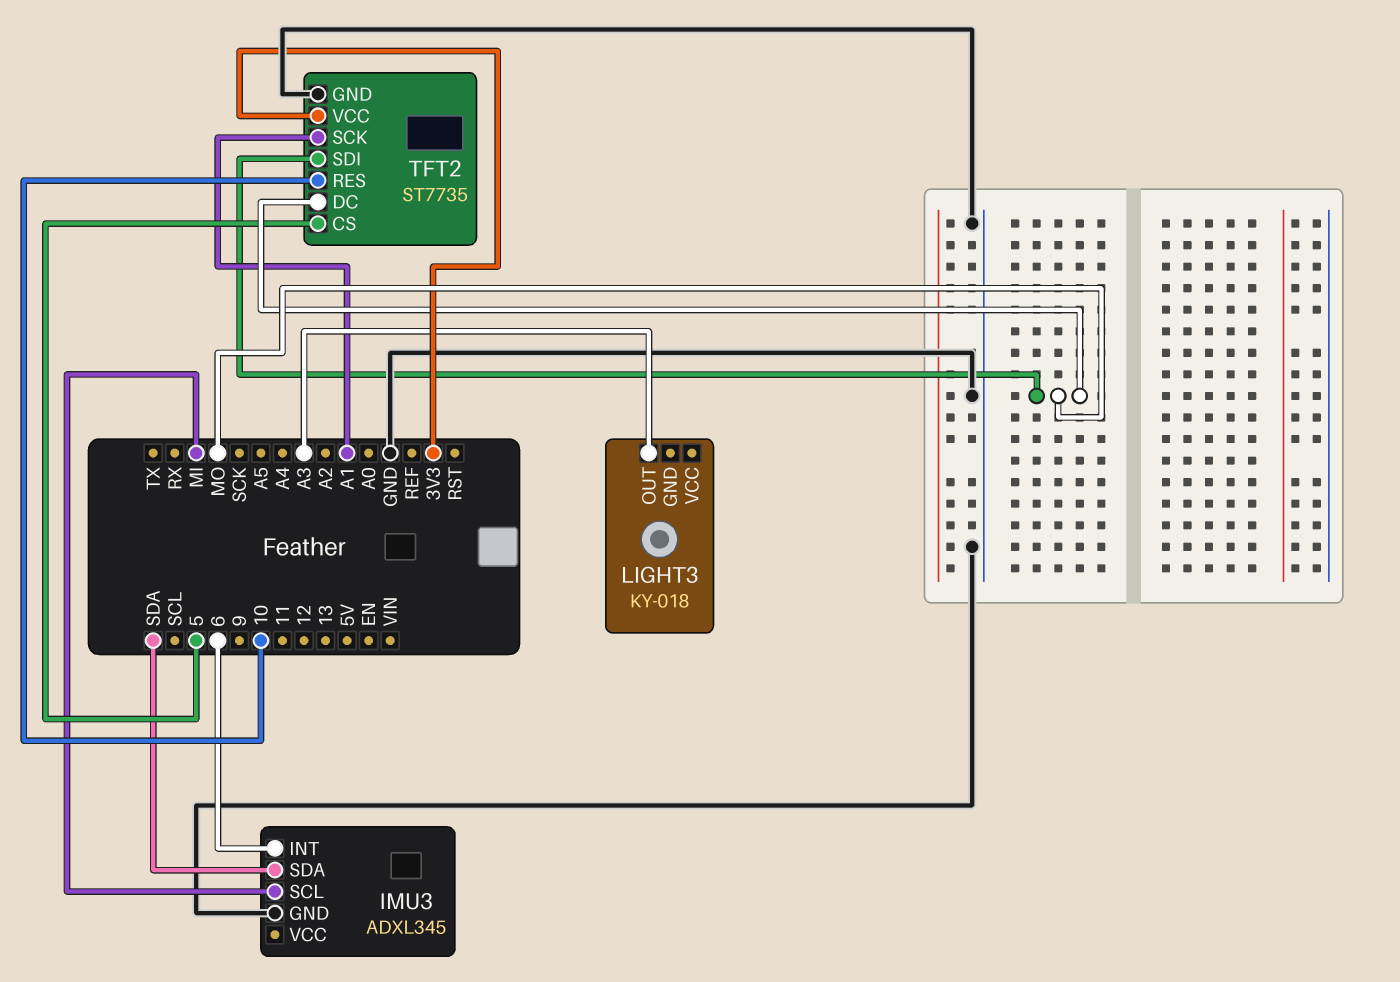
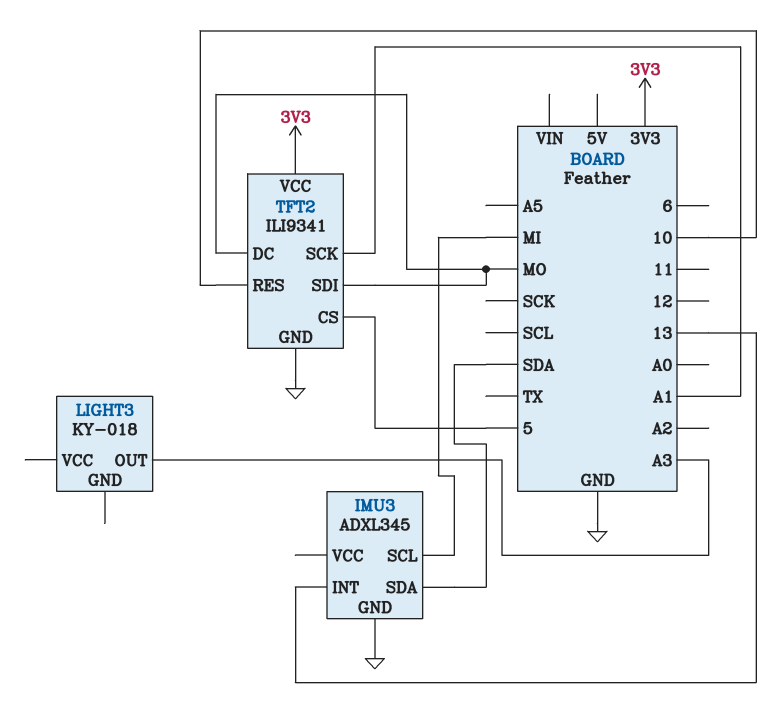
IMU3 pin INT: 6 -> 13
TFT2: ST7735 -> ILI9341

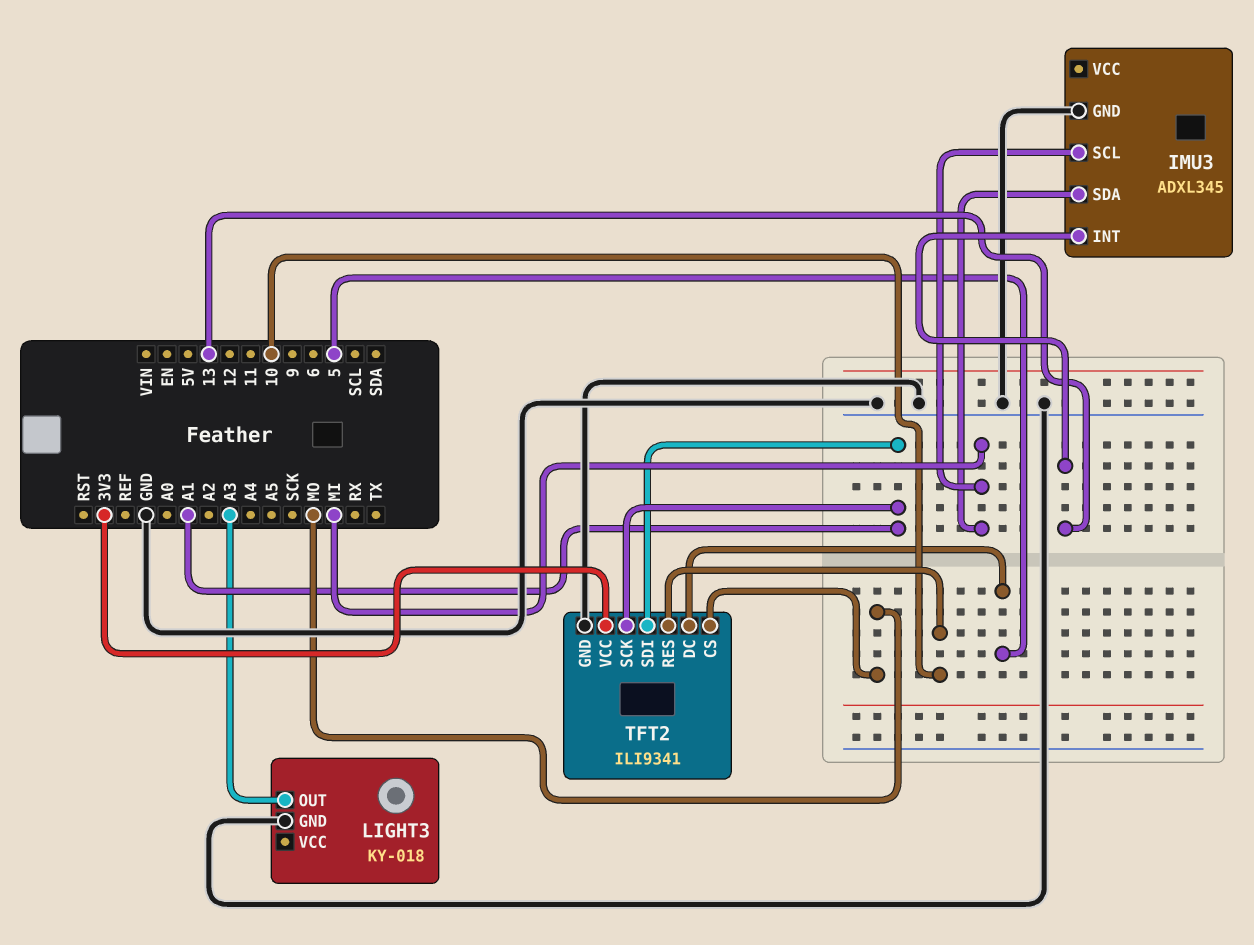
IMU3 pin SDA: SDA -> MI
LIGHT3 pin GND: none -> GND
TFT2 pin CS: 5 -> MO
TFT2 pin DC: MO -> 5
TFT2 pin SDI: MO -> A1

